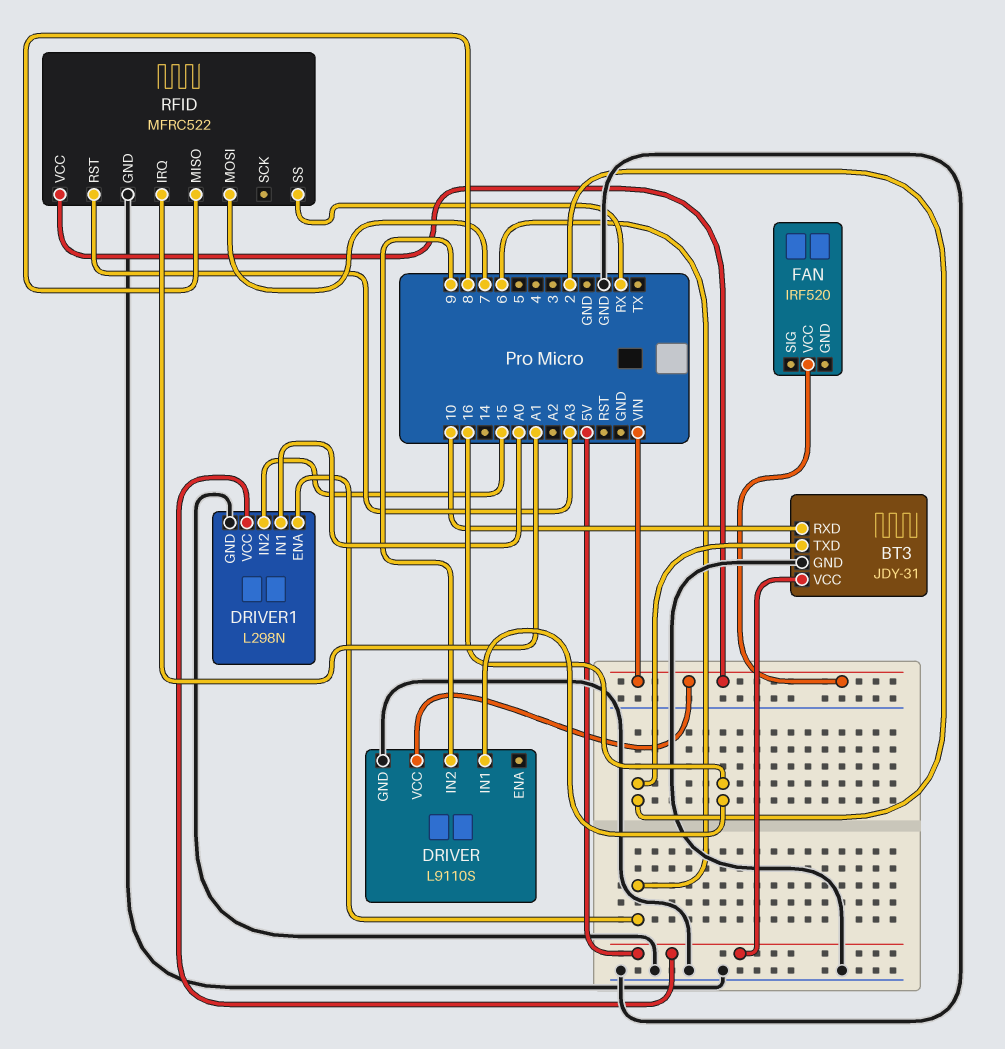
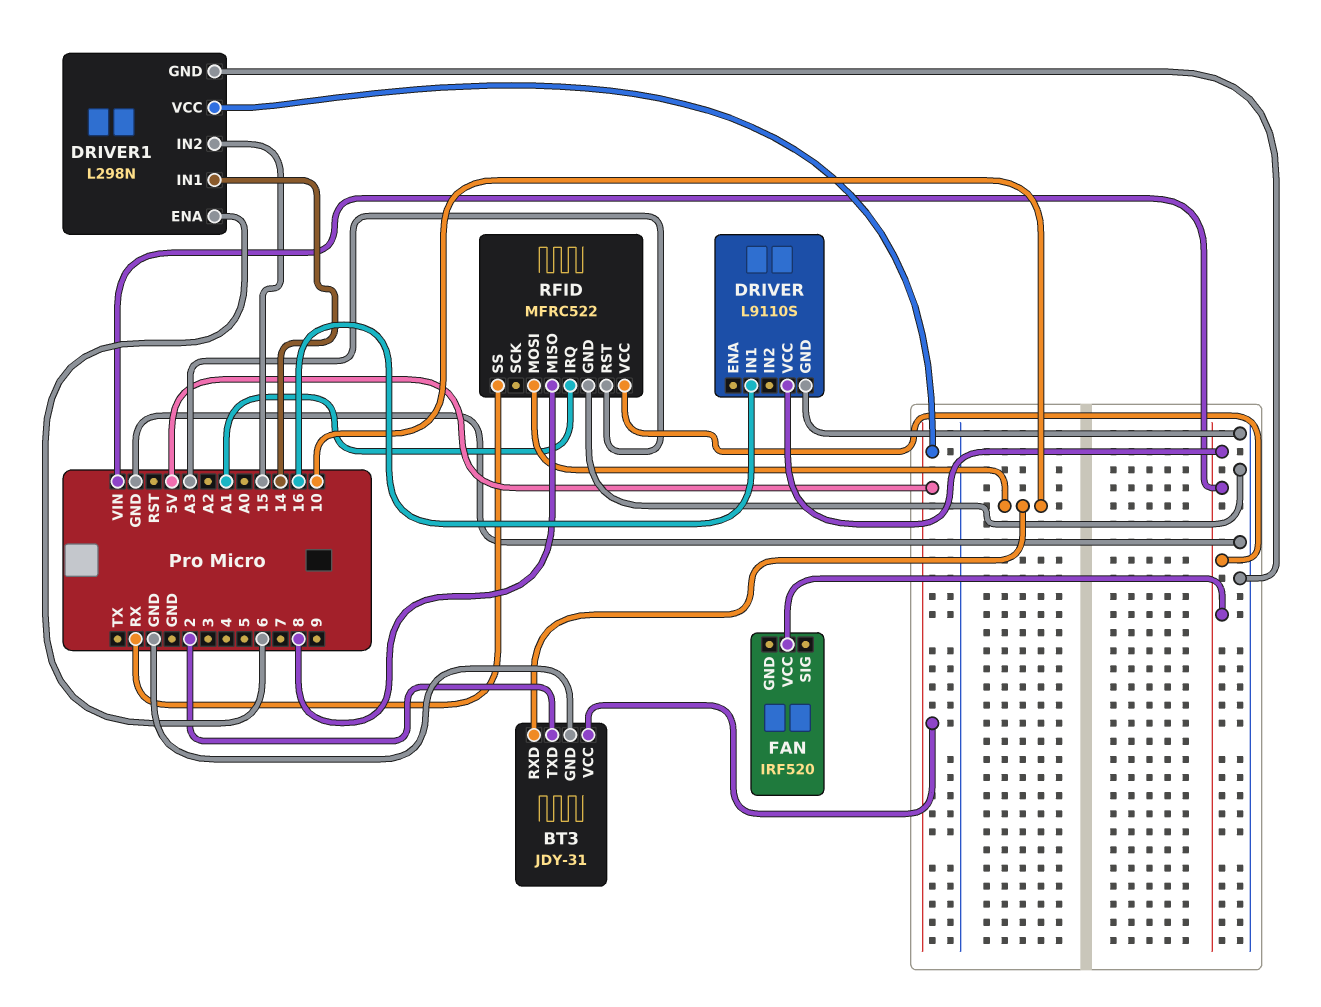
DRIVER pin IN2: 9 -> none
DRIVER1 pin IN1: A0 -> 14
RFID pin MOSI: 7 -> 10

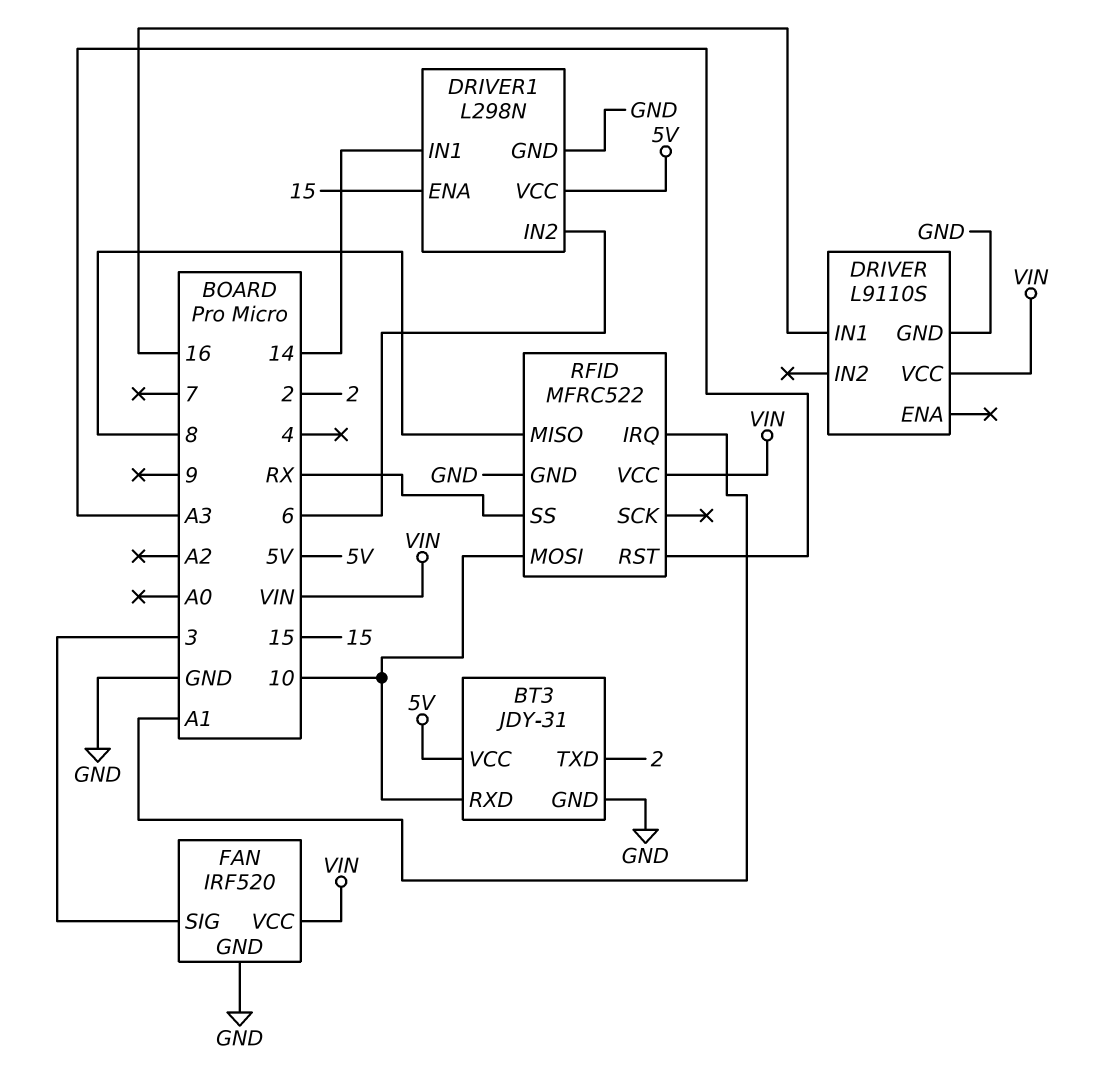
DRIVER1 pin ENA: 6 -> 15
DRIVER1 pin IN2: 15 -> 6
FAN pin GND: none -> GND
FAN pin SIG: none -> 3

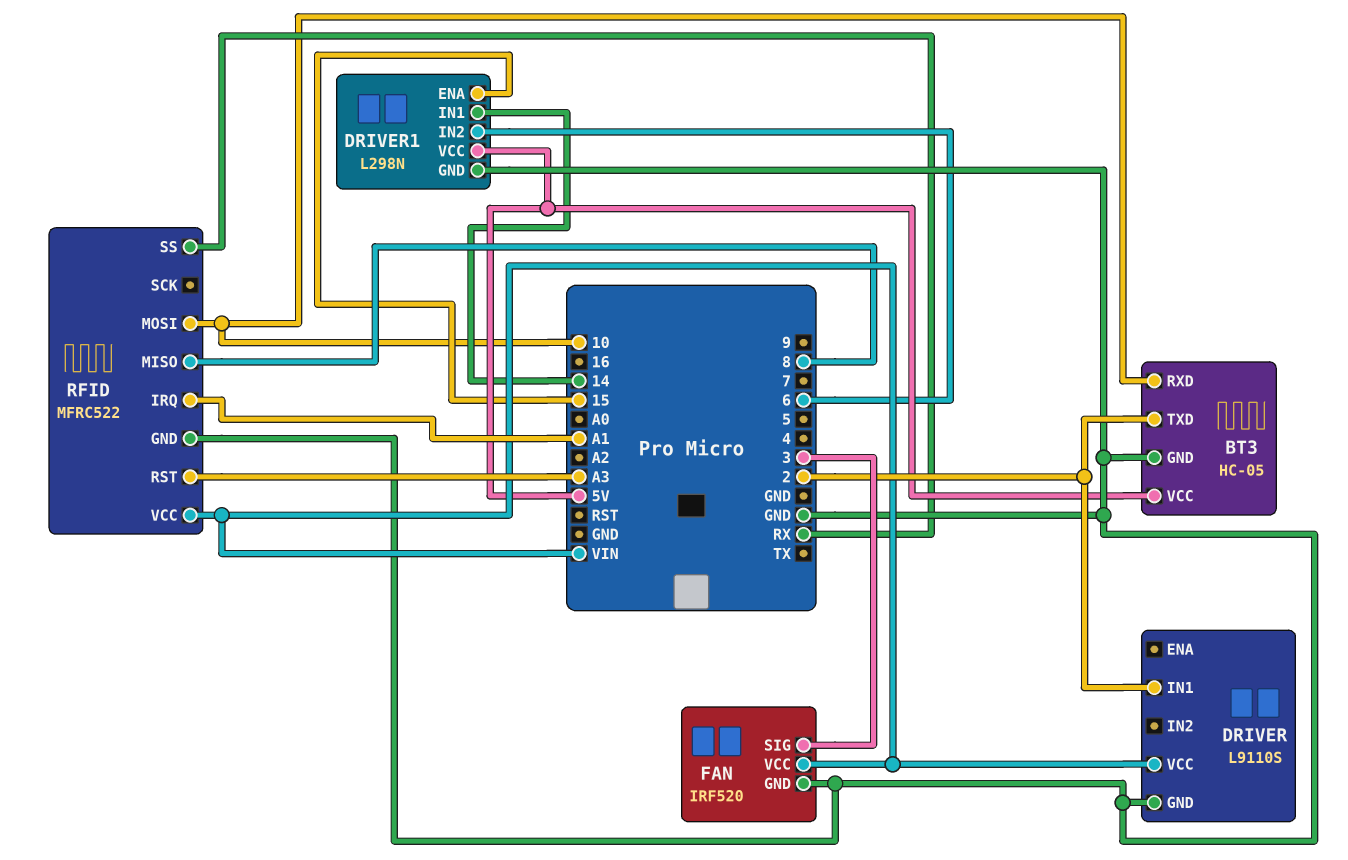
BT3: JDY-31 -> HC-05
DRIVER pin IN1: 16 -> 2

